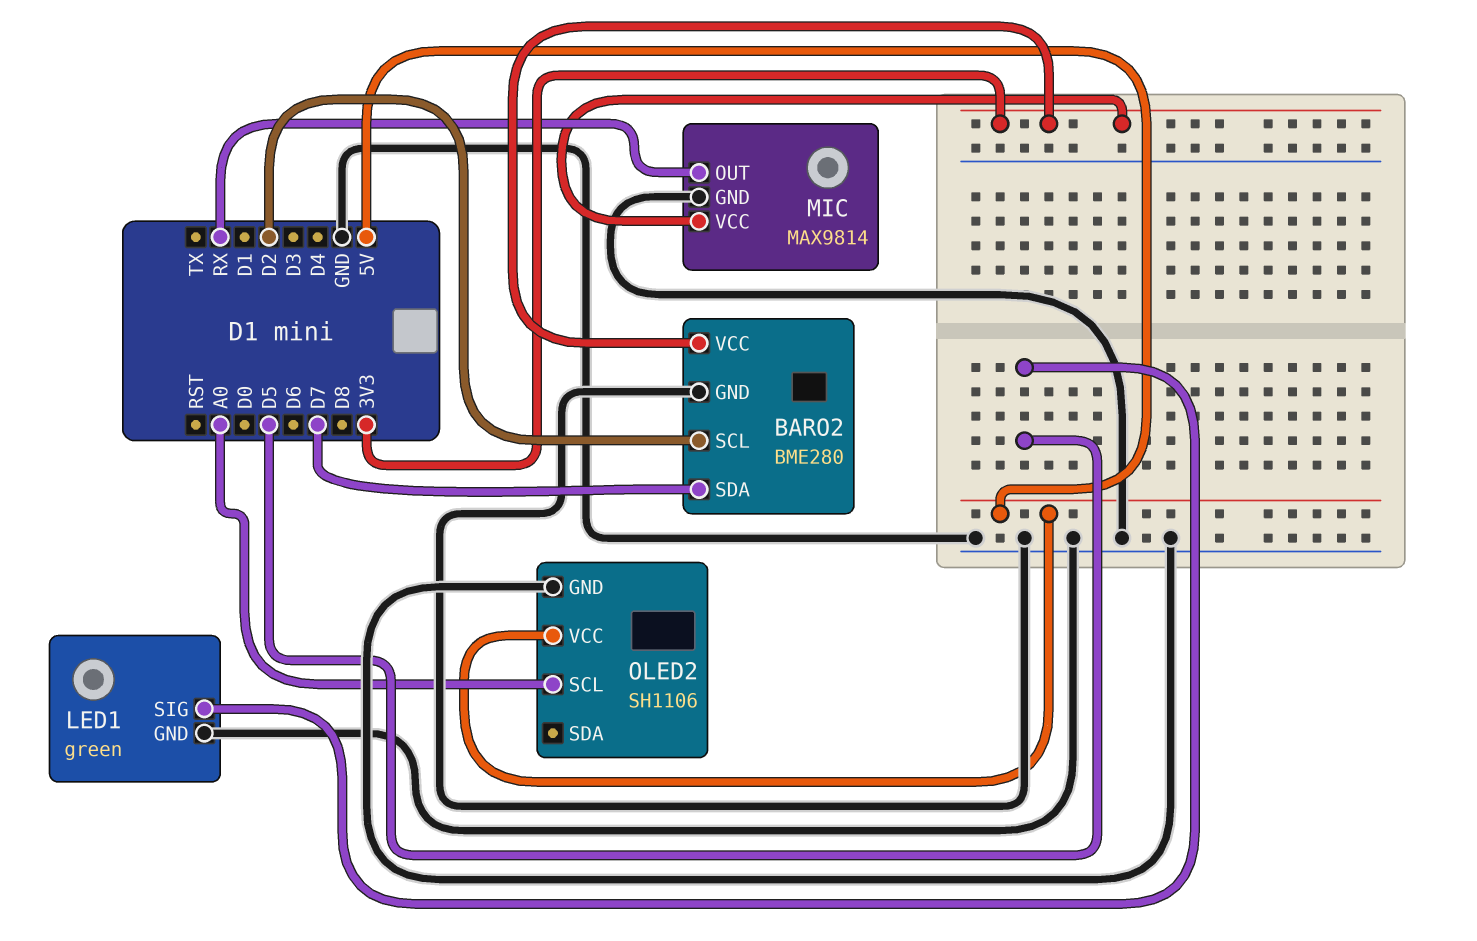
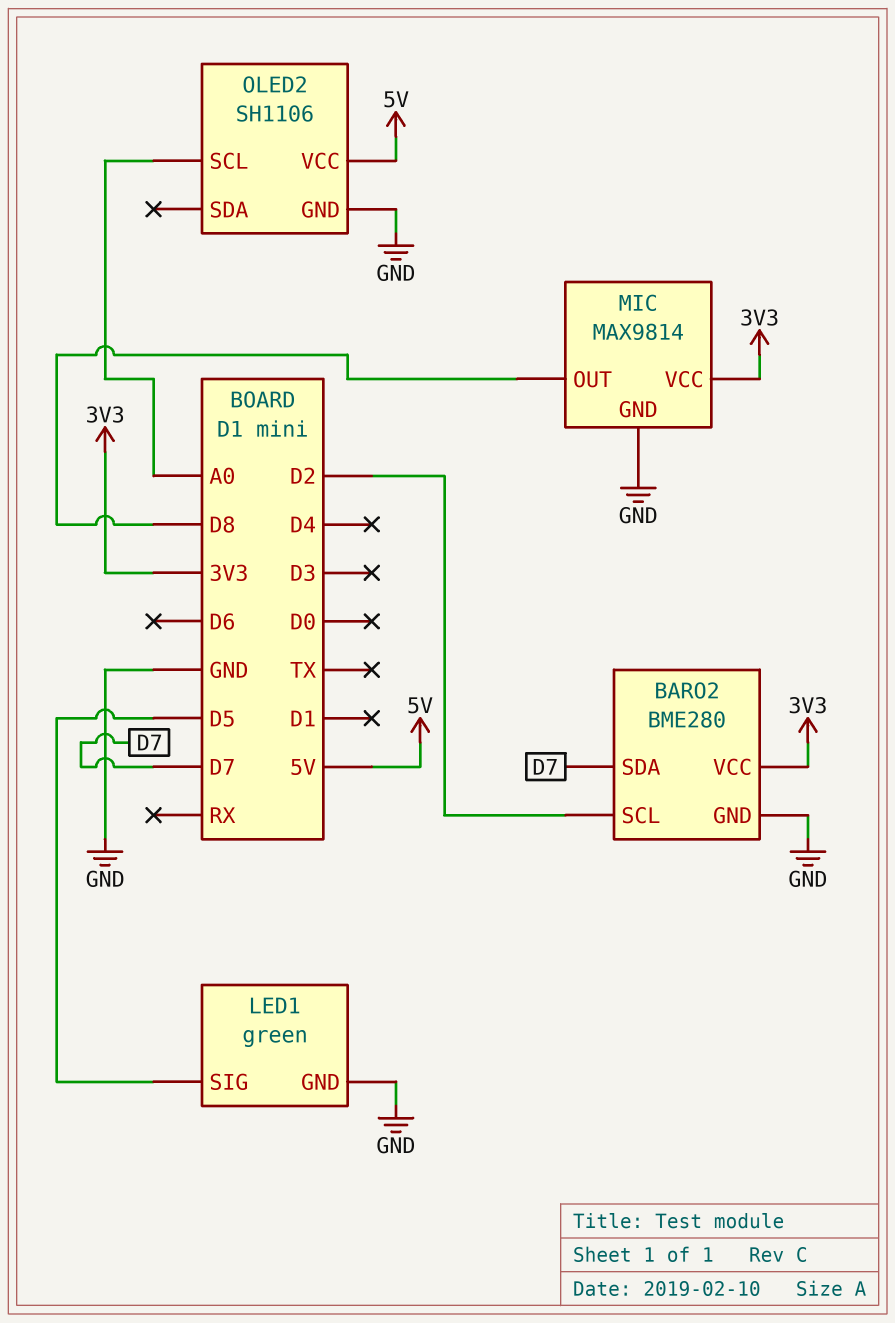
MIC pin OUT: RX -> D8

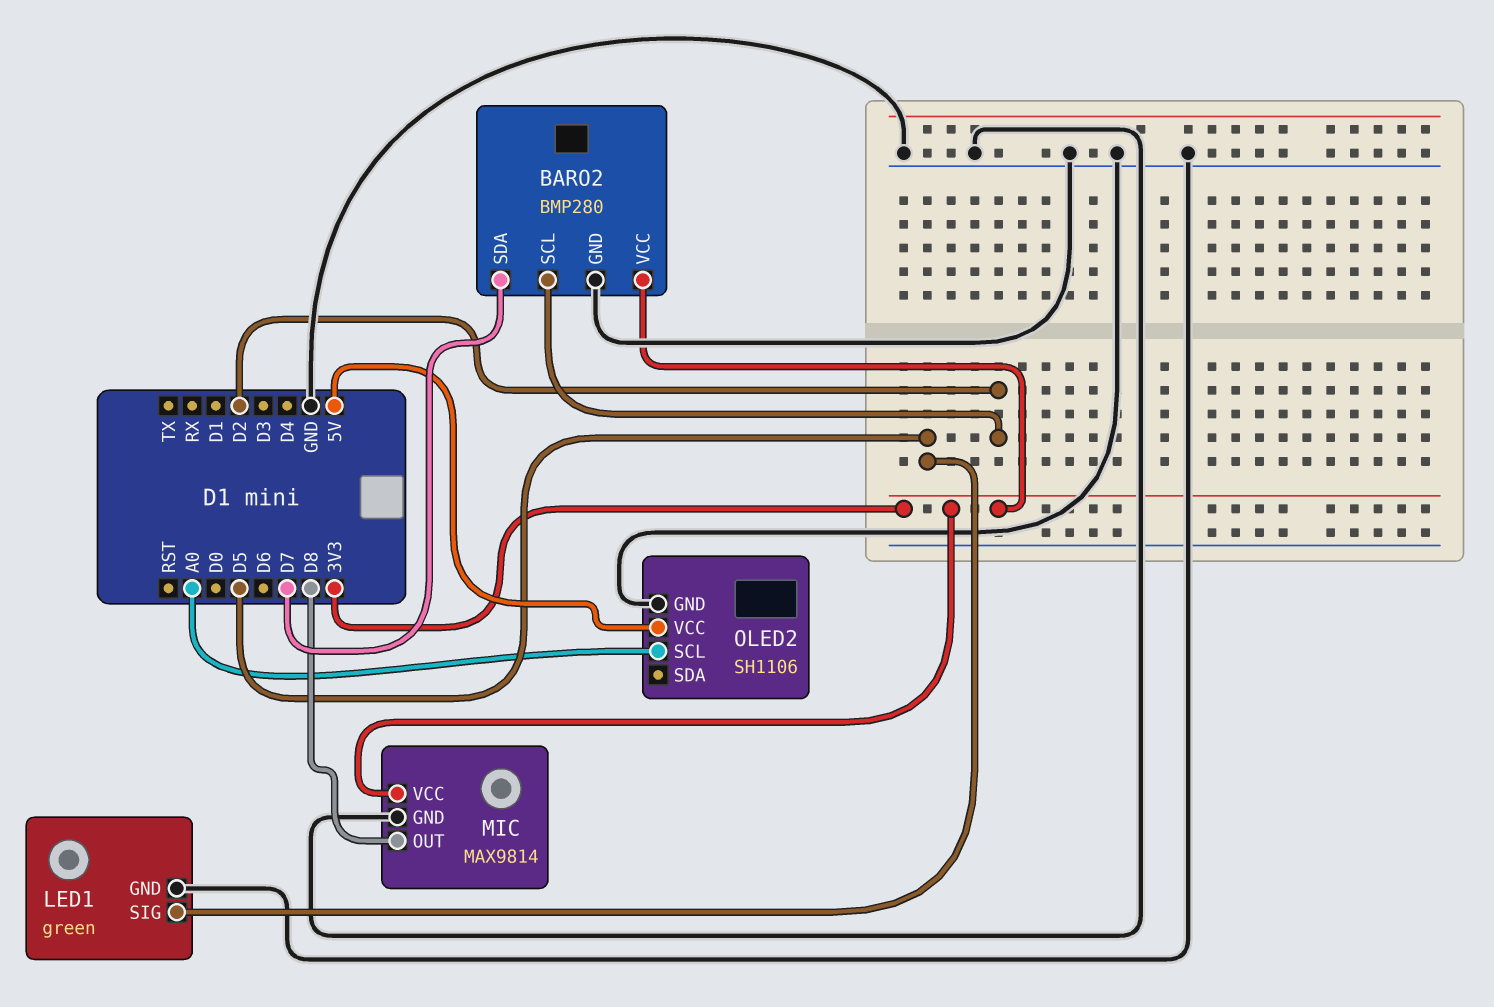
BARO2: BME280 -> BMP280

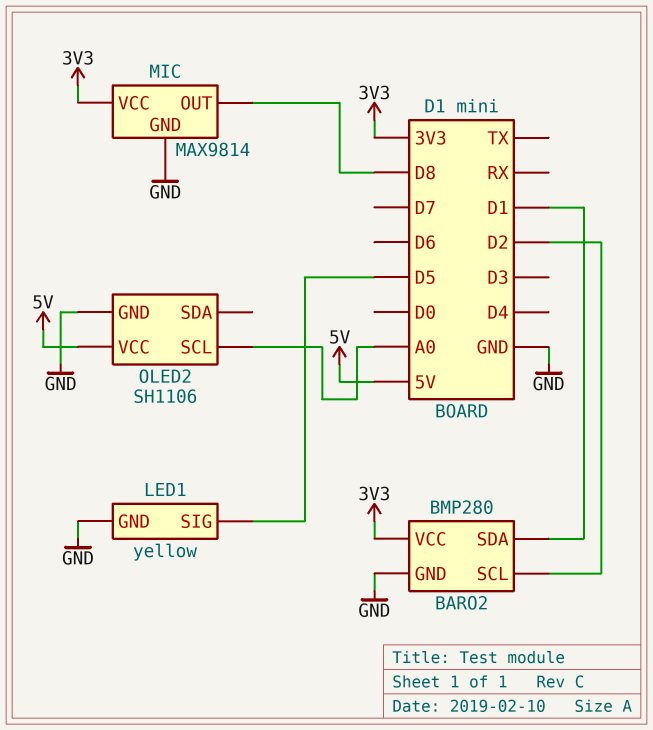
BARO2 pin SDA: D7 -> D1
LED1: green -> yellow

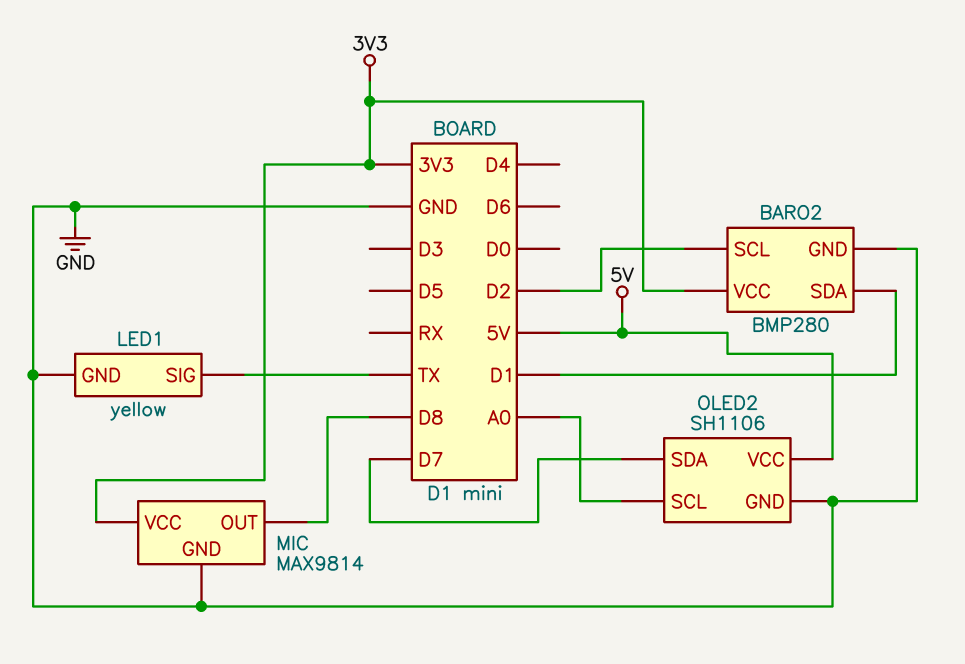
LED1 pin SIG: D5 -> TX
OLED2 pin SDA: none -> D7

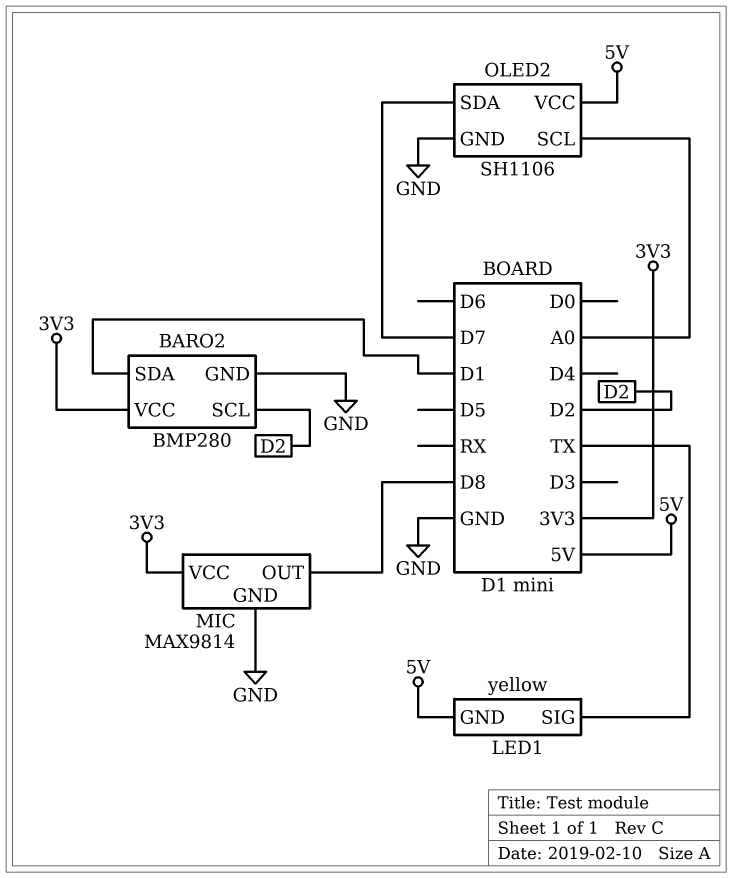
LED1 pin GND: GND -> 5V

